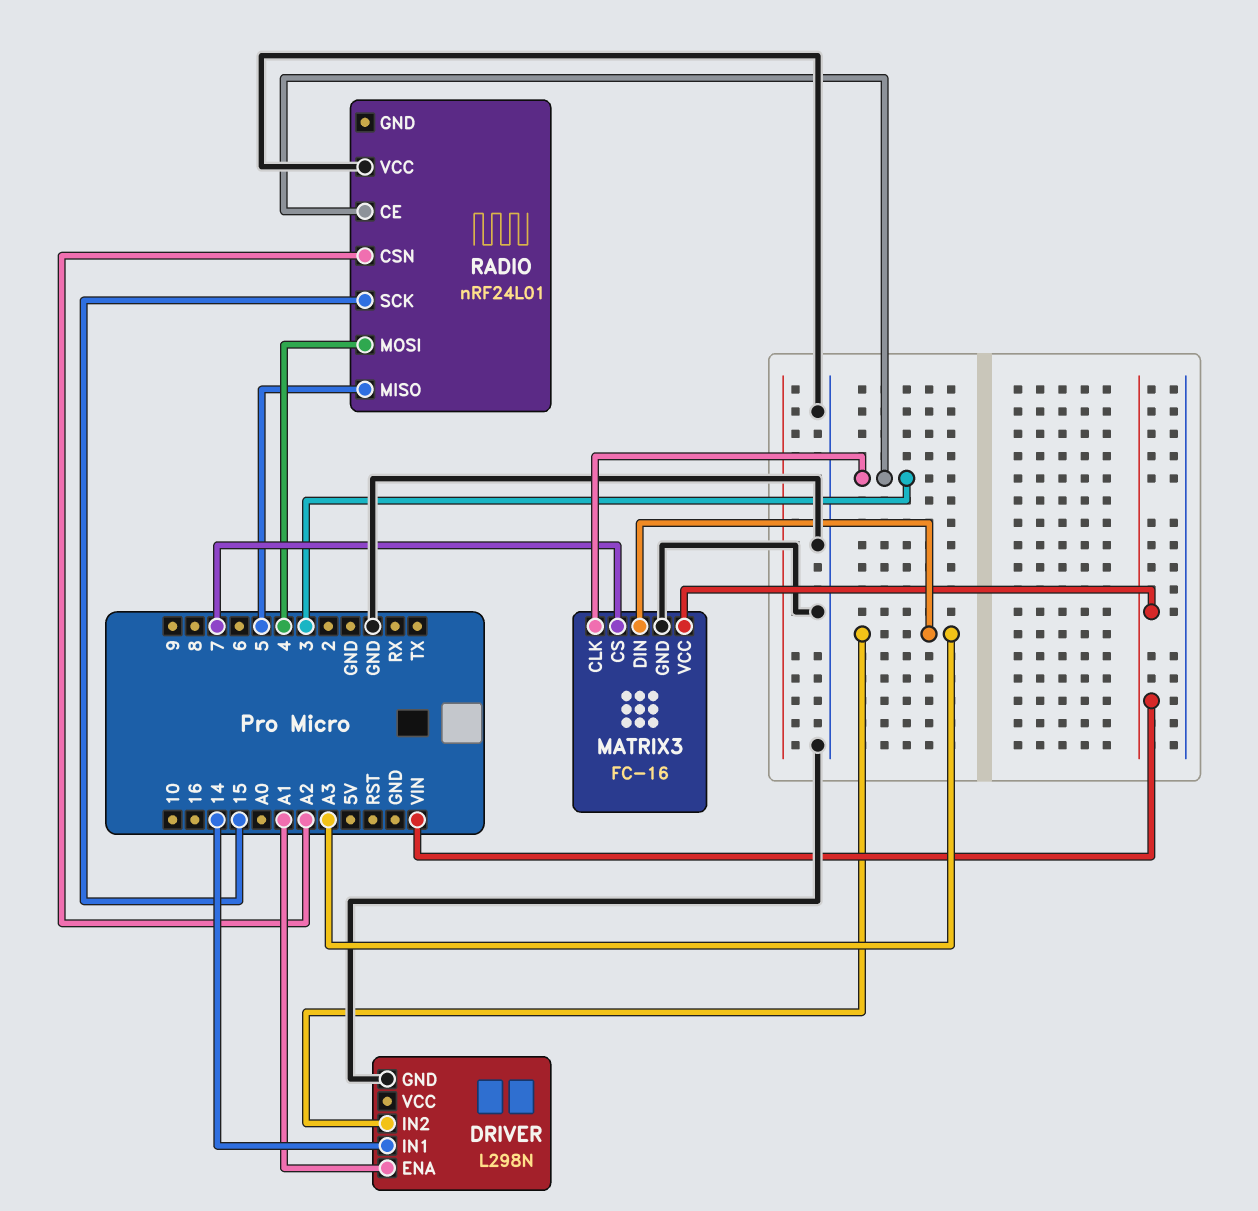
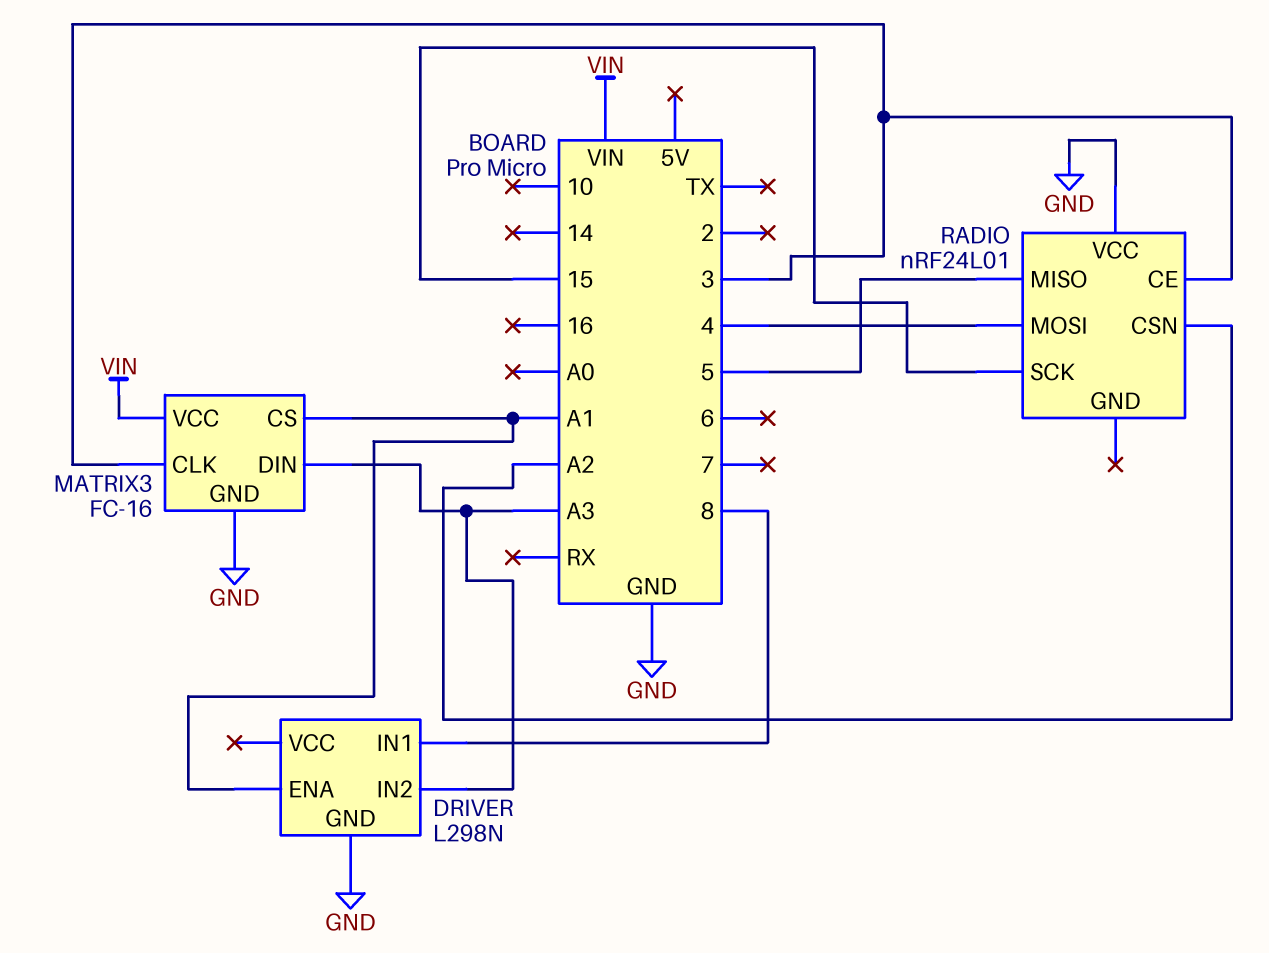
DRIVER pin IN1: 14 -> 8
MATRIX3 pin CS: 7 -> A1

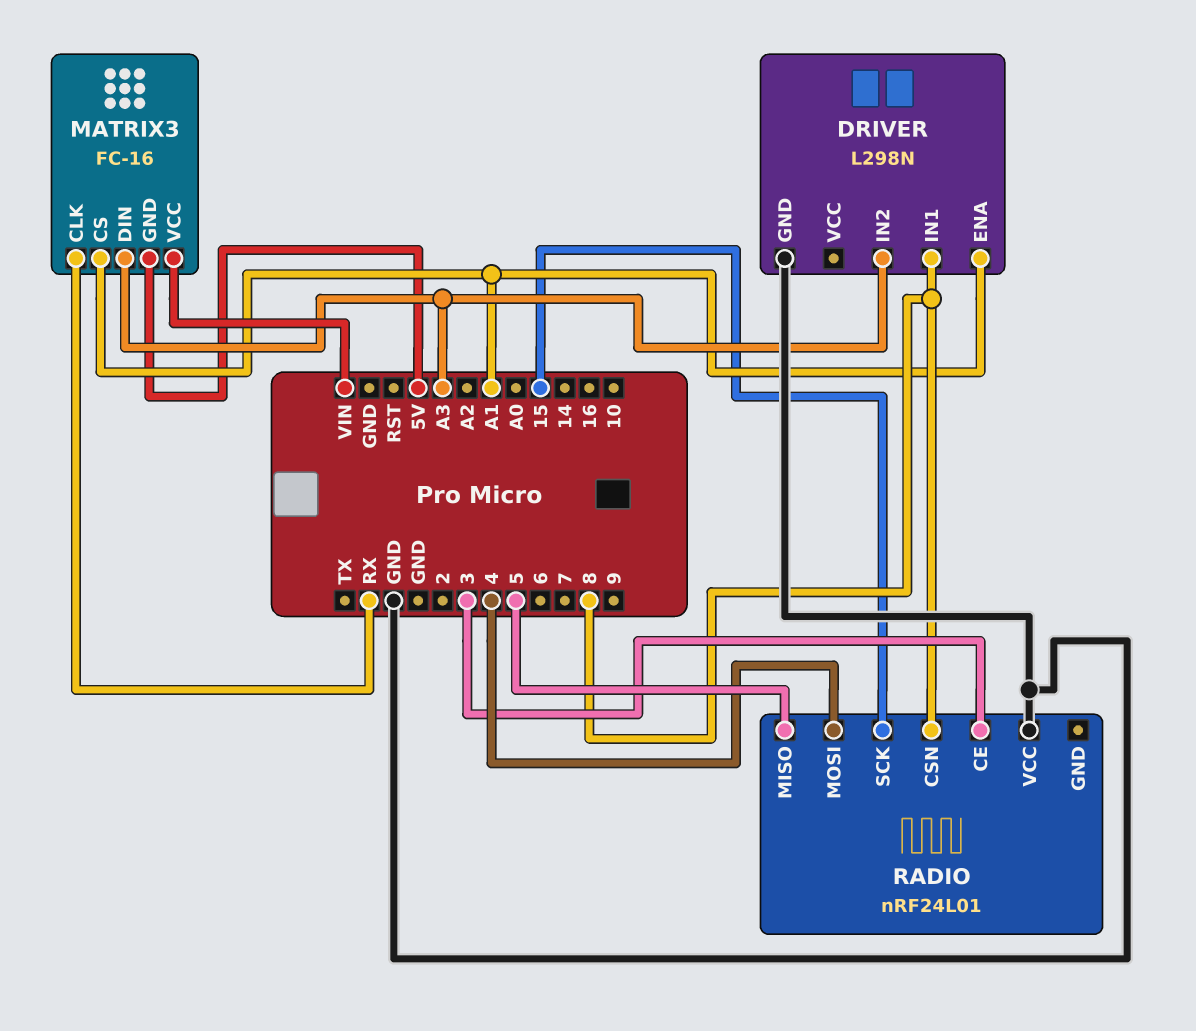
MATRIX3 pin CLK: 3 -> RX
MATRIX3 pin GND: GND -> 5V
RADIO pin CSN: A2 -> 8

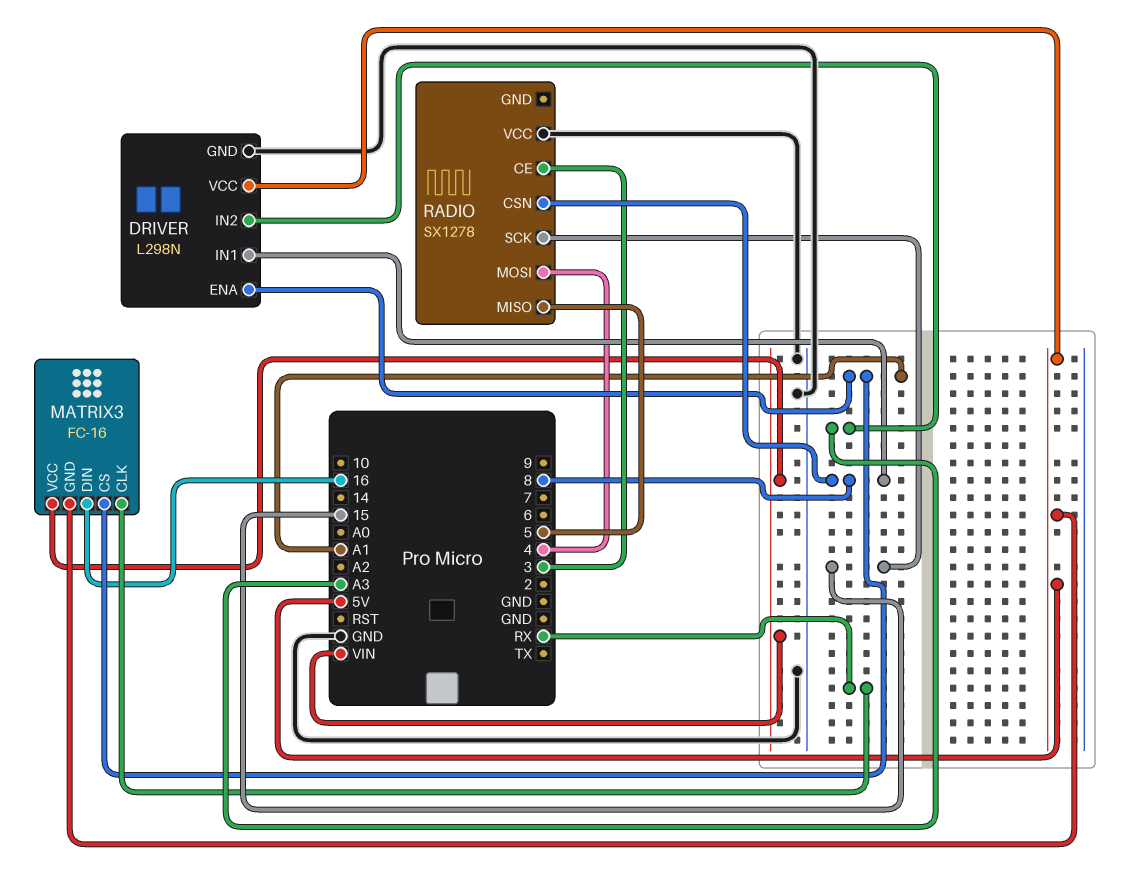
DRIVER pin VCC: none -> 5V
MATRIX3 pin DIN: A3 -> 16
RADIO: nRF24L01 -> SX1278

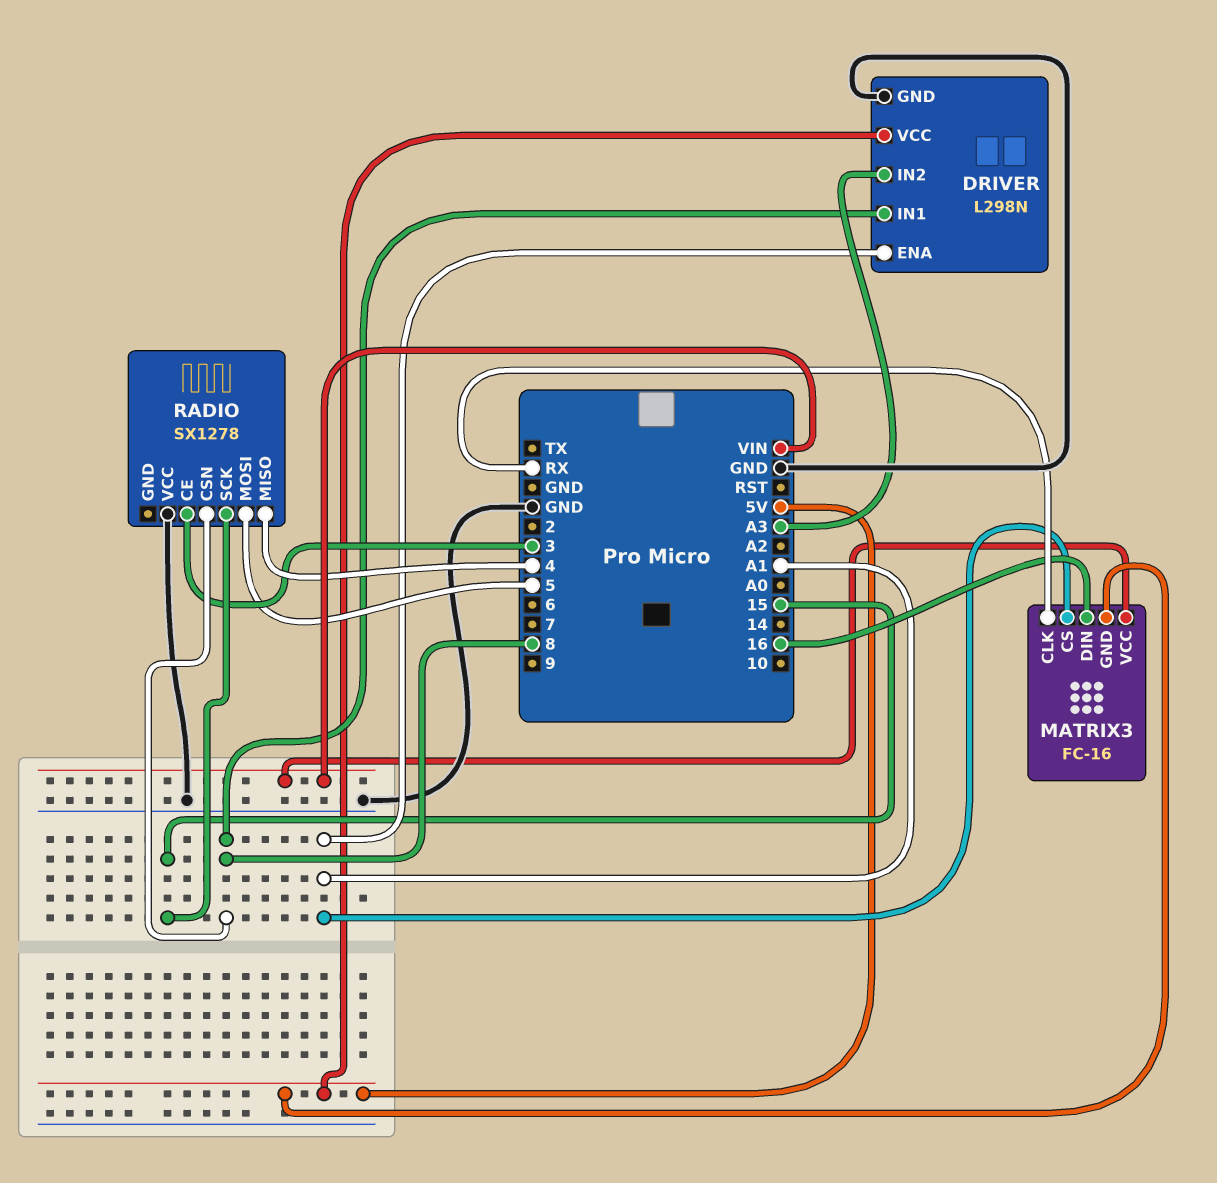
RADIO pin MISO: 5 -> 4
RADIO pin MOSI: 4 -> 5

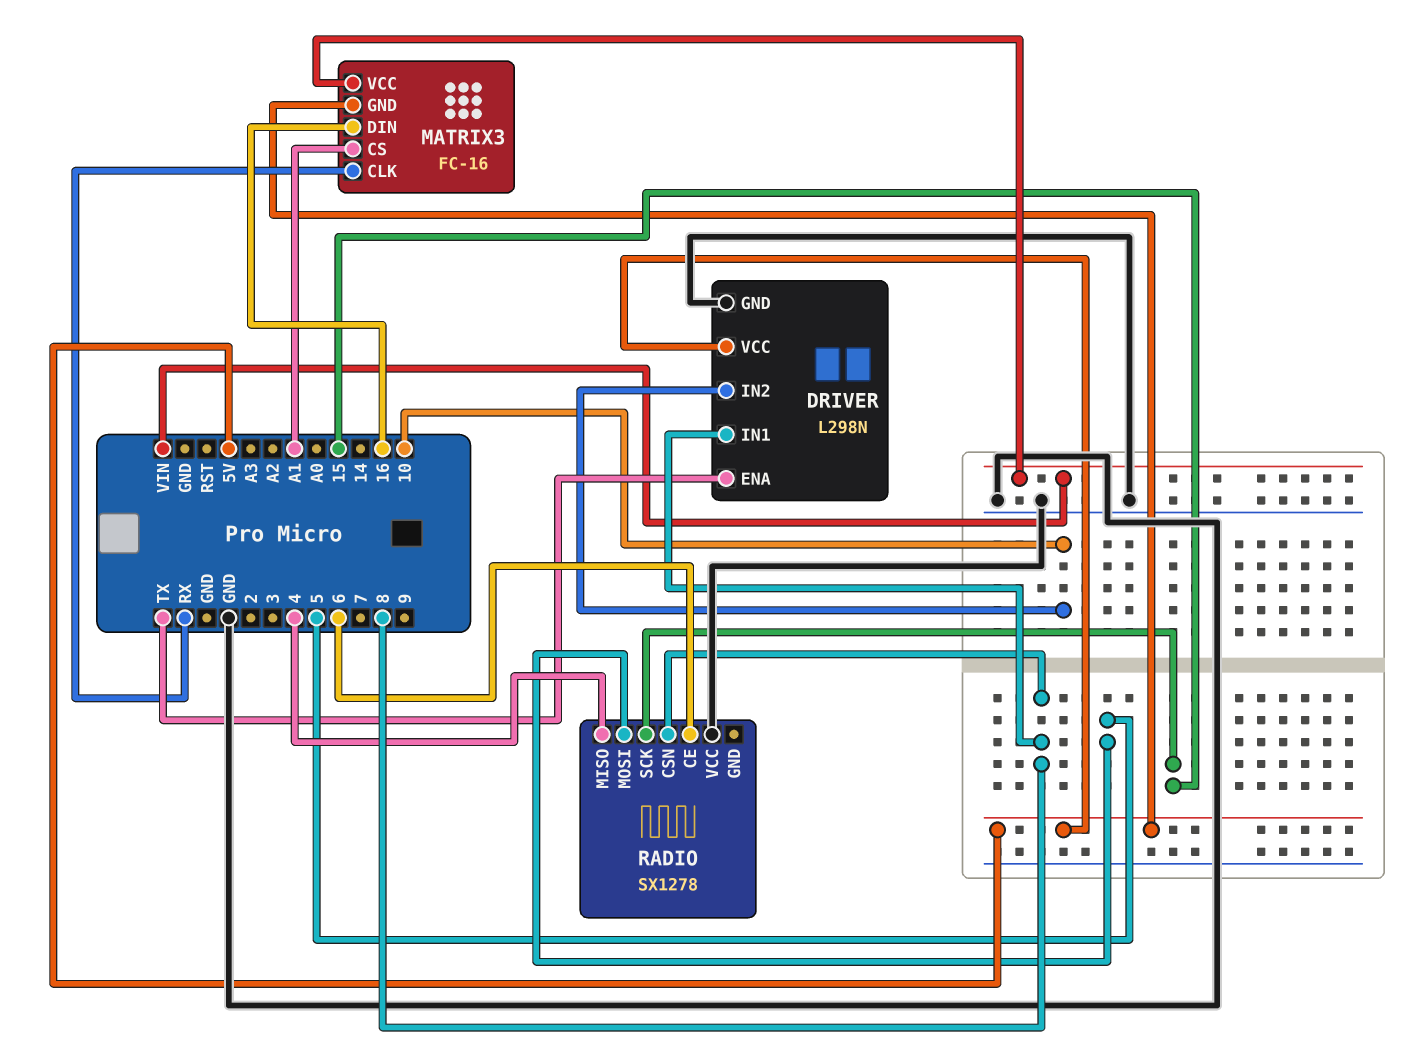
DRIVER pin ENA: A1 -> TX
DRIVER pin IN2: A3 -> 10
RADIO pin CE: 3 -> 6

